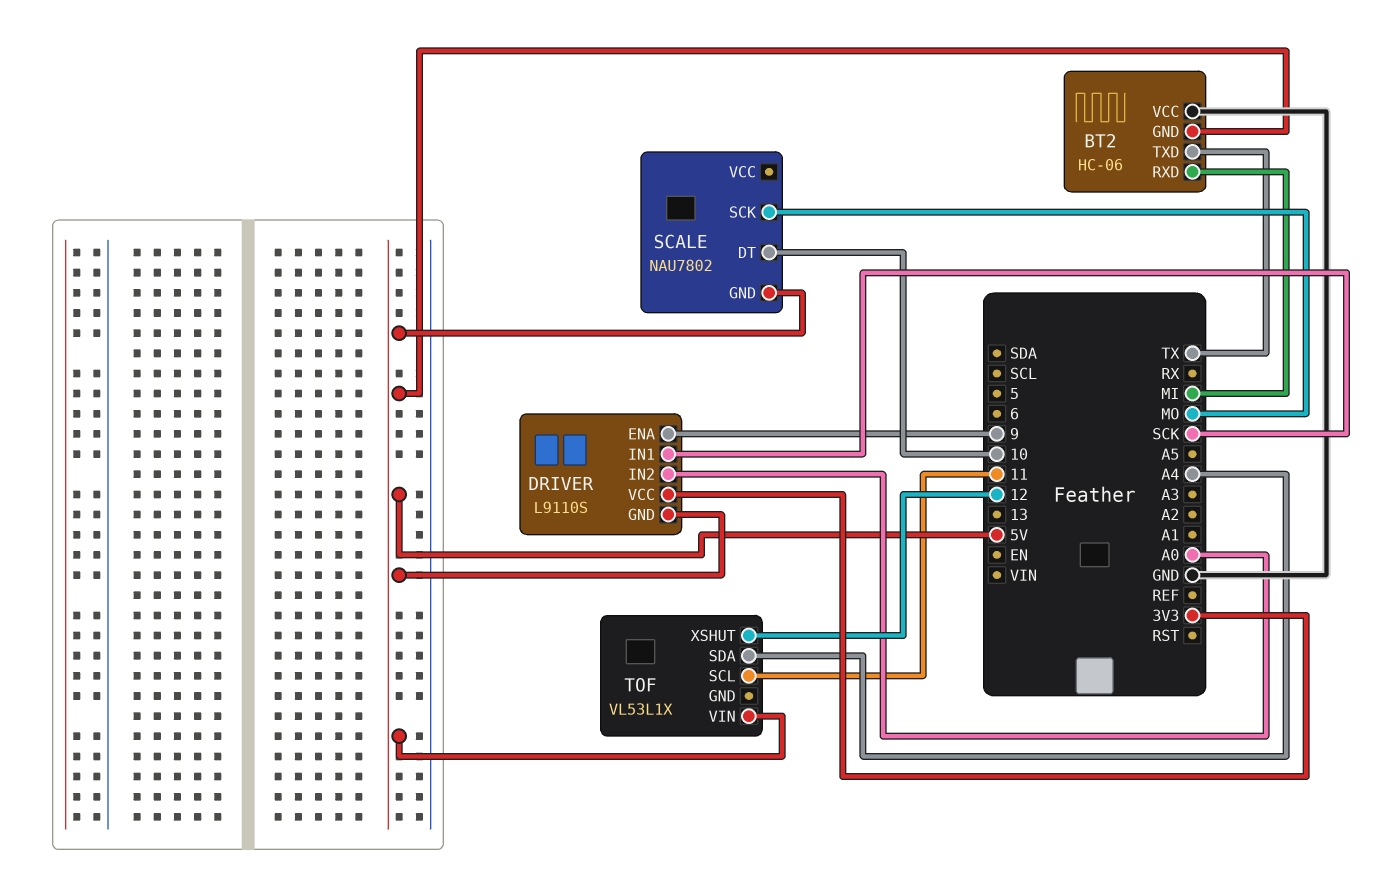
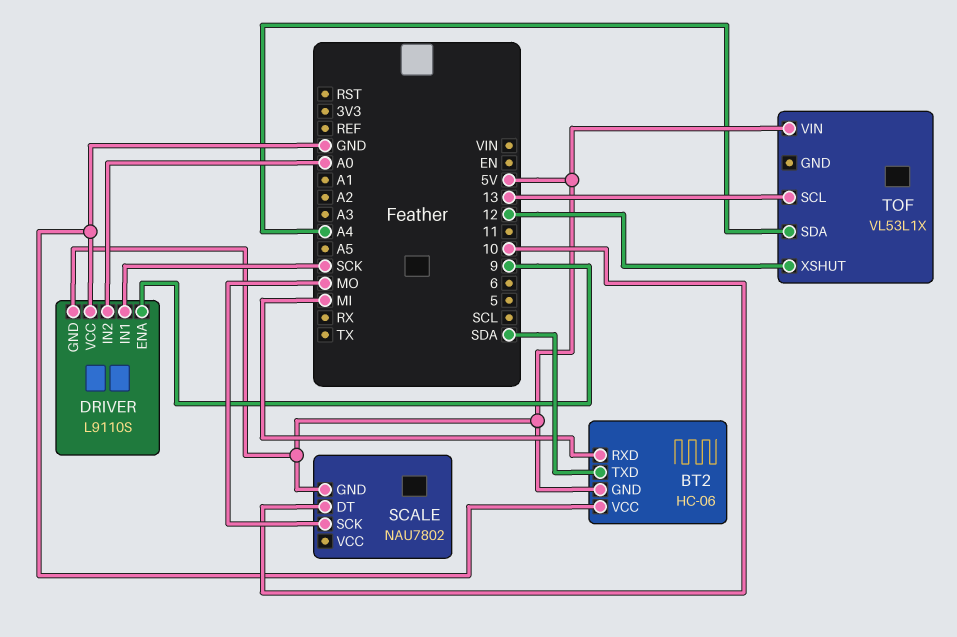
BT2 pin TXD: TX -> SDA
DRIVER pin VCC: 3V3 -> GND
TOF pin SCL: 11 -> 13

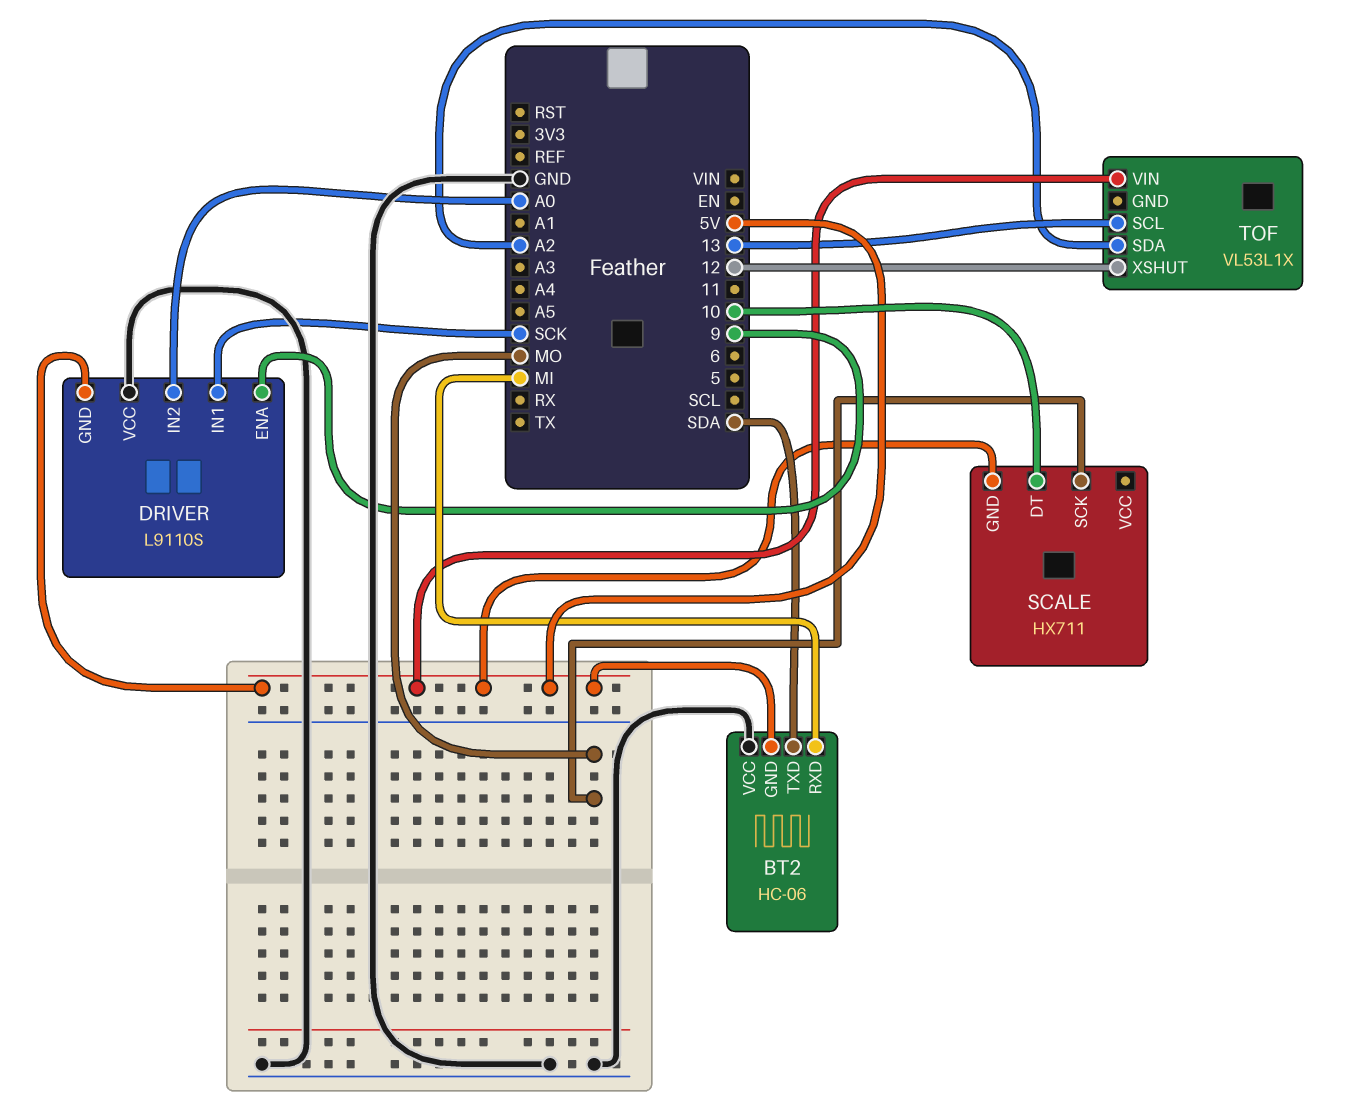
SCALE: NAU7802 -> HX711
TOF pin SDA: A4 -> A2

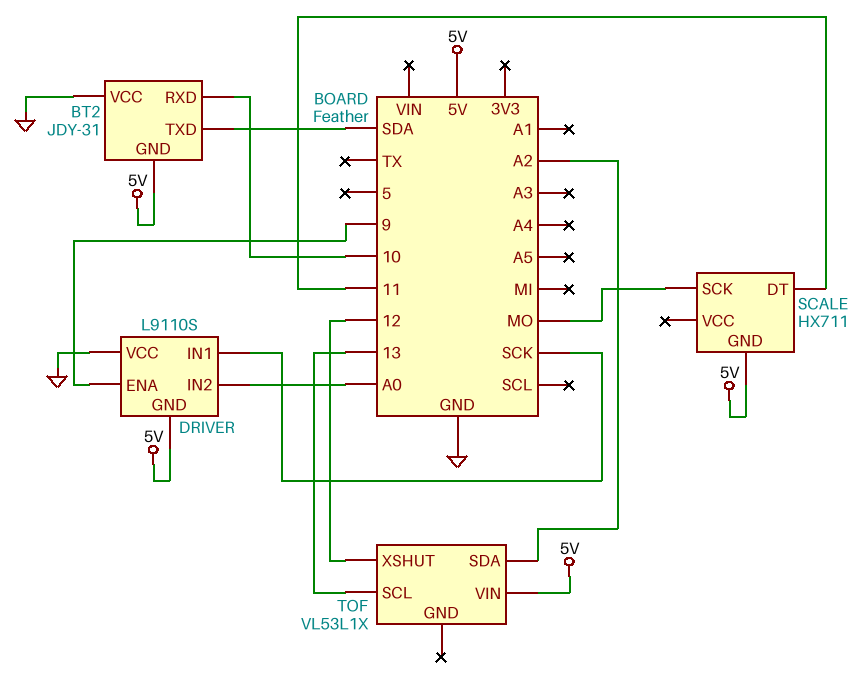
BT2: HC-06 -> JDY-31
BT2 pin RXD: MI -> 10
SCALE pin DT: 10 -> 11

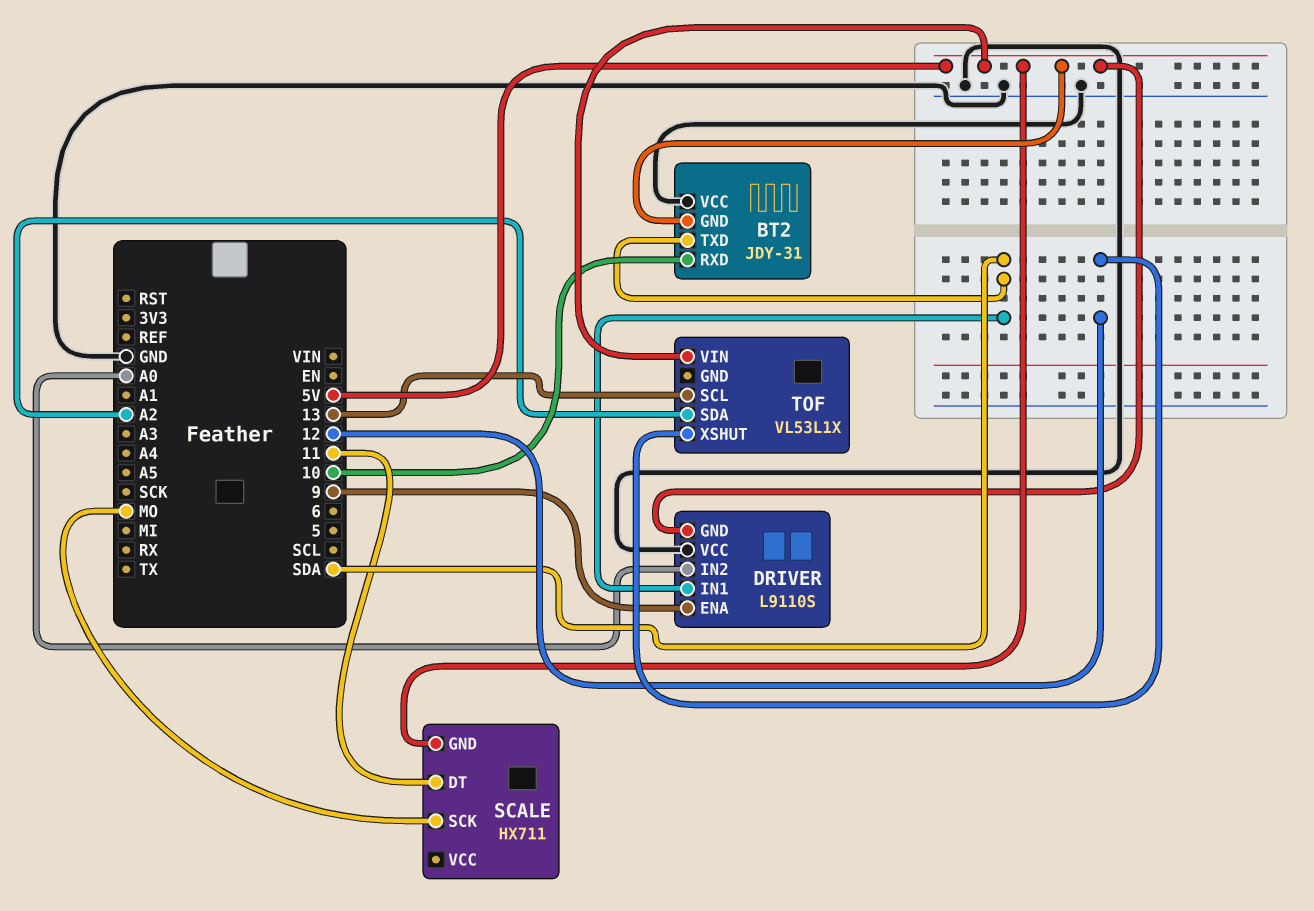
DRIVER pin IN1: SCK -> SDA

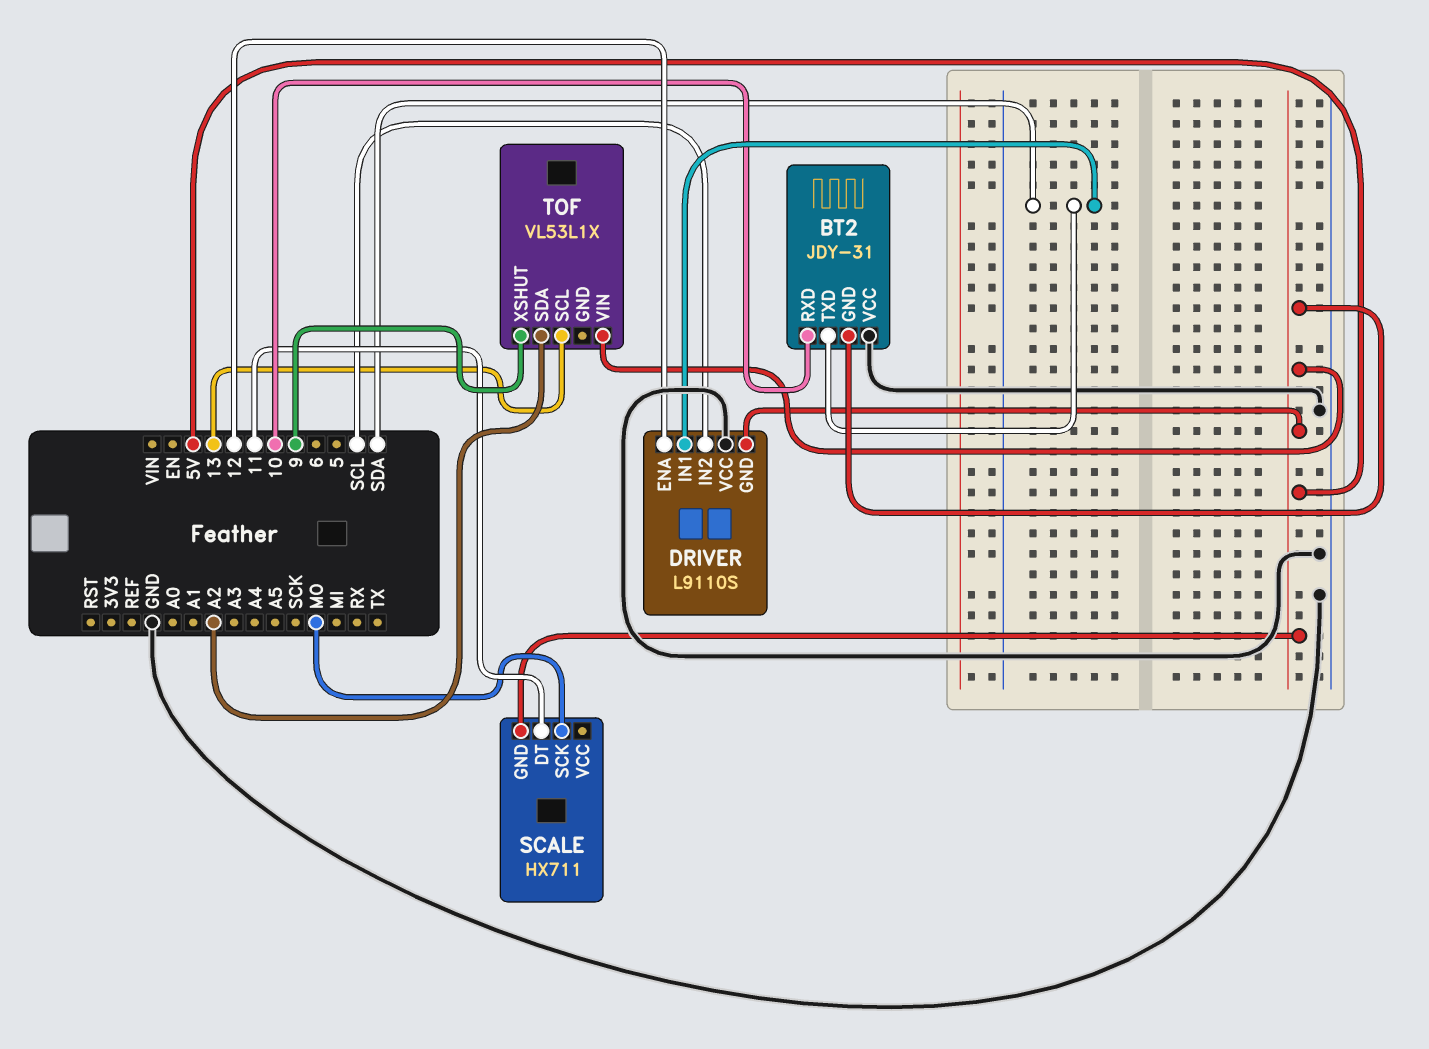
DRIVER pin ENA: 9 -> 12
DRIVER pin IN2: A0 -> SCL
TOF pin XSHUT: 12 -> 9

